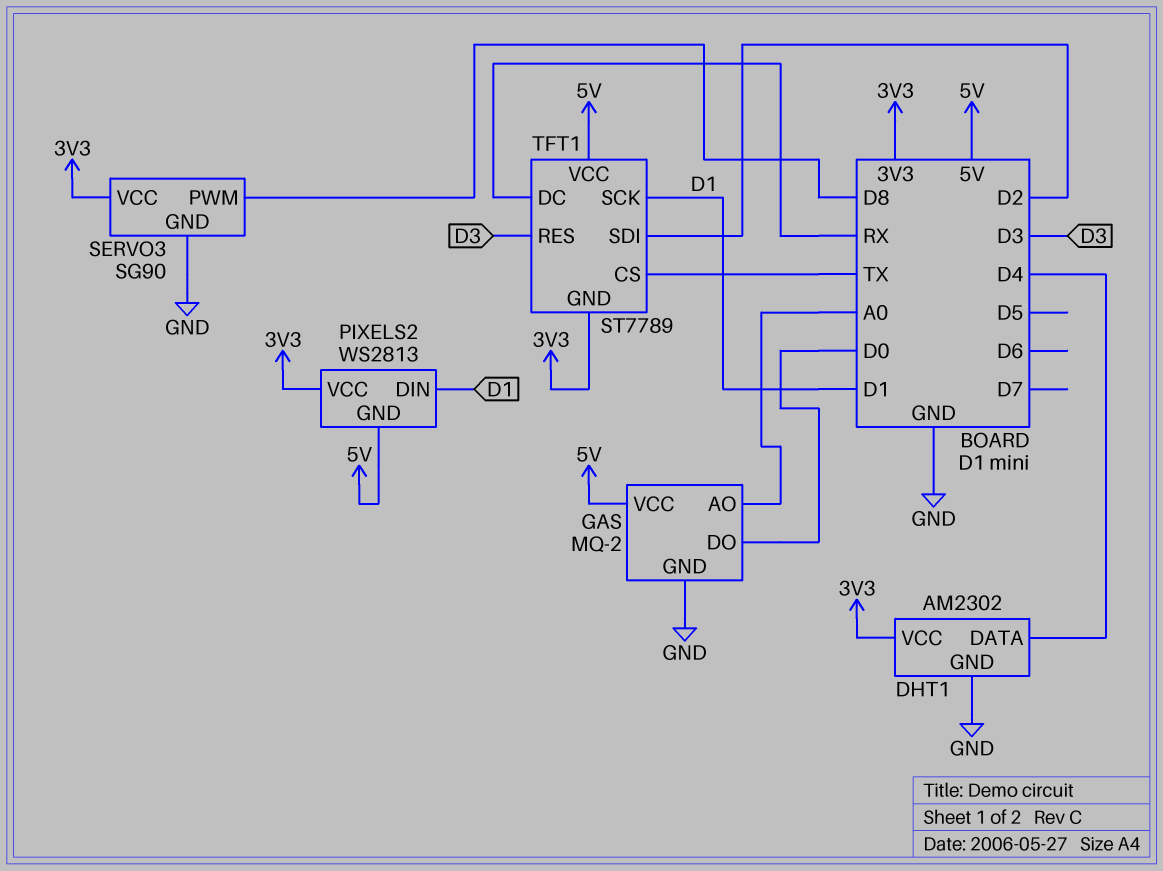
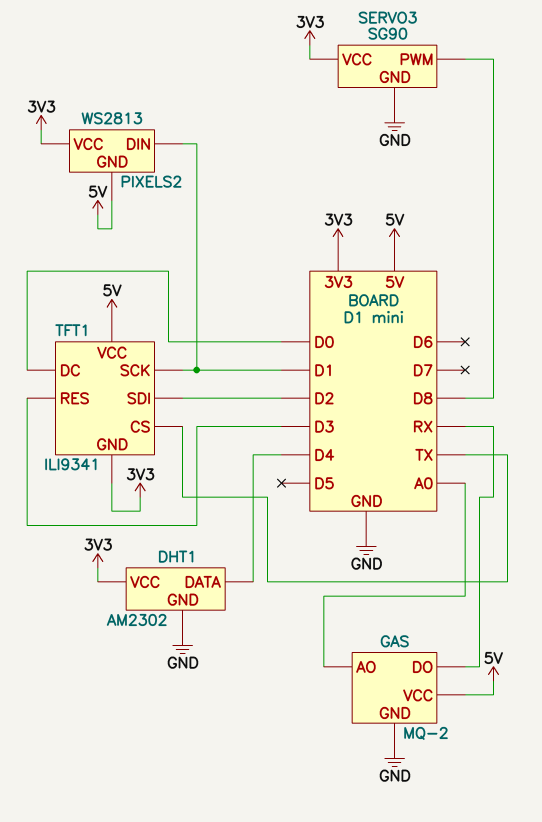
GAS pin DO: D0 -> RX
TFT1: ST7789 -> ILI9341
TFT1 pin DC: RX -> D0

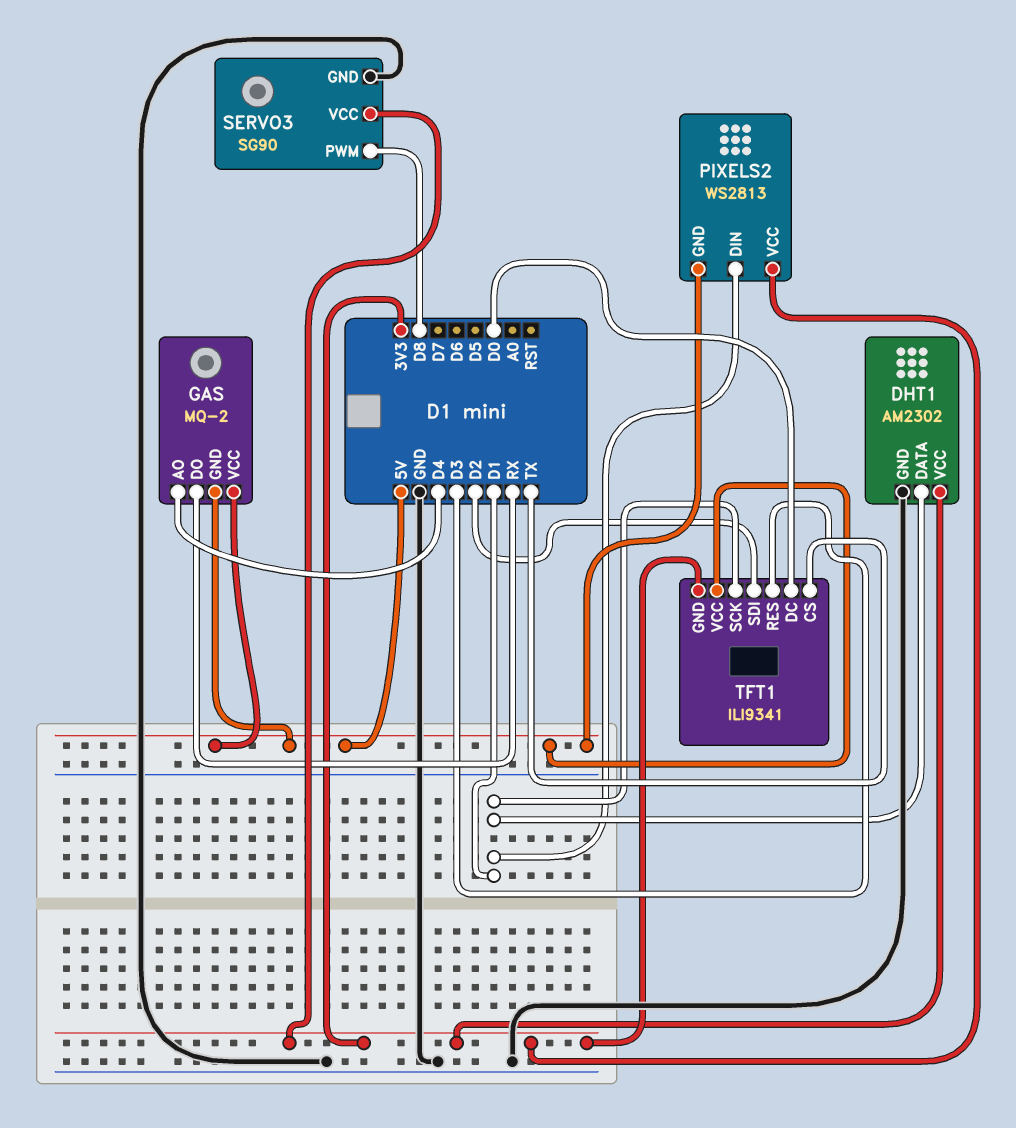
DHT1 pin DATA: D4 -> D1
GAS pin AO: A0 -> D4
GAS pin GND: GND -> 5V

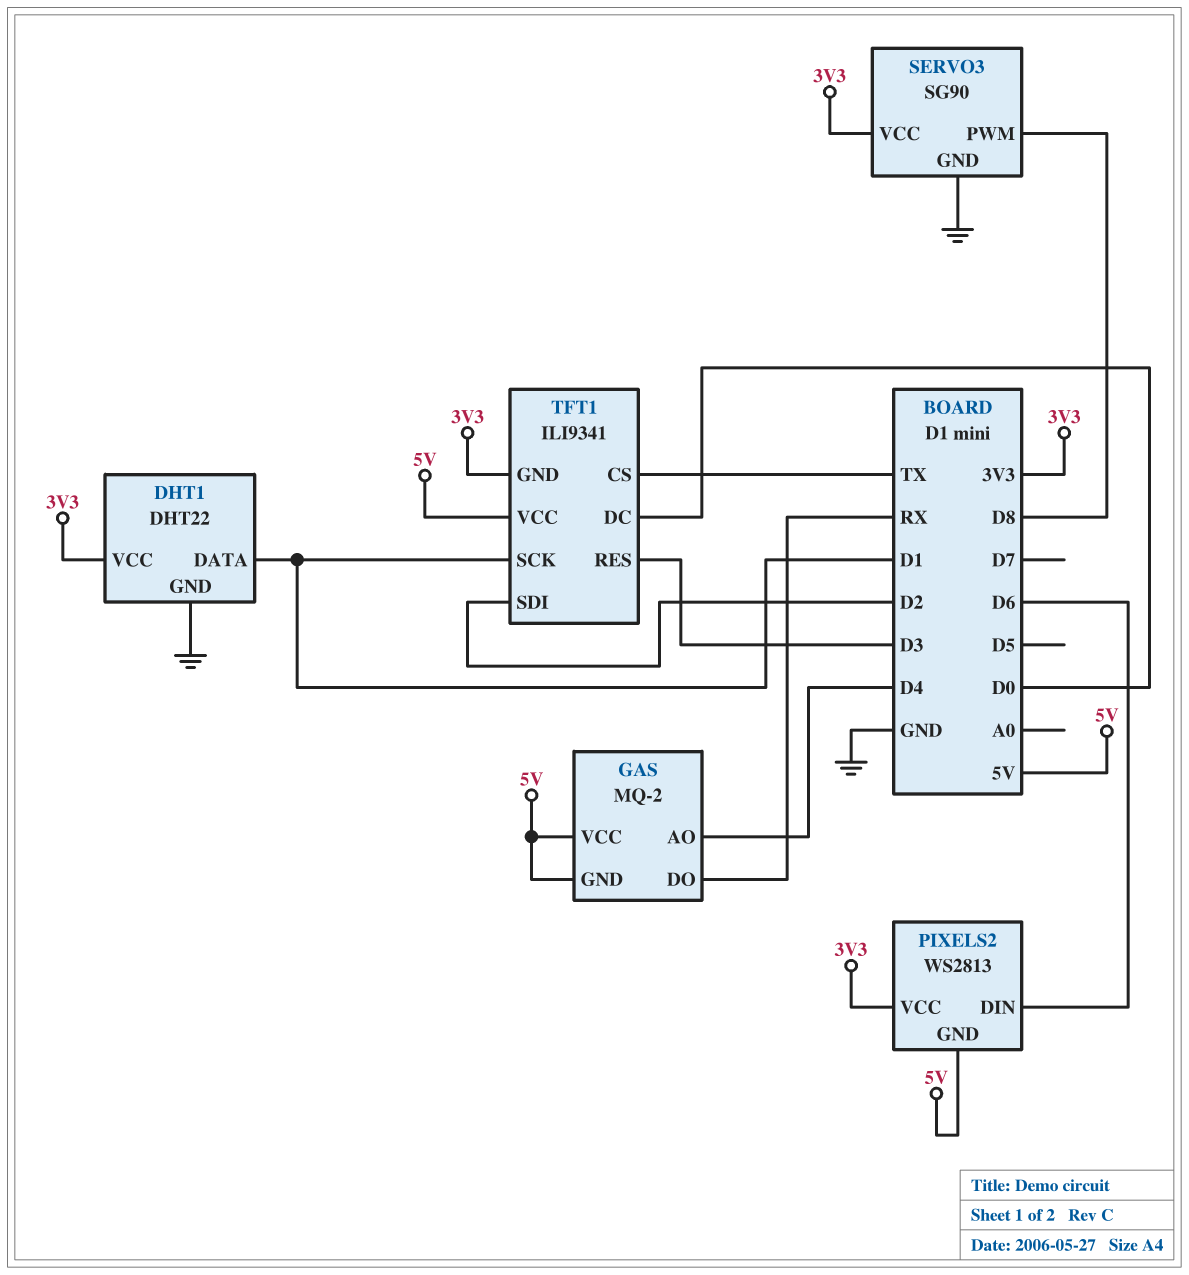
DHT1: AM2302 -> DHT22
PIXELS2 pin DIN: D1 -> D6

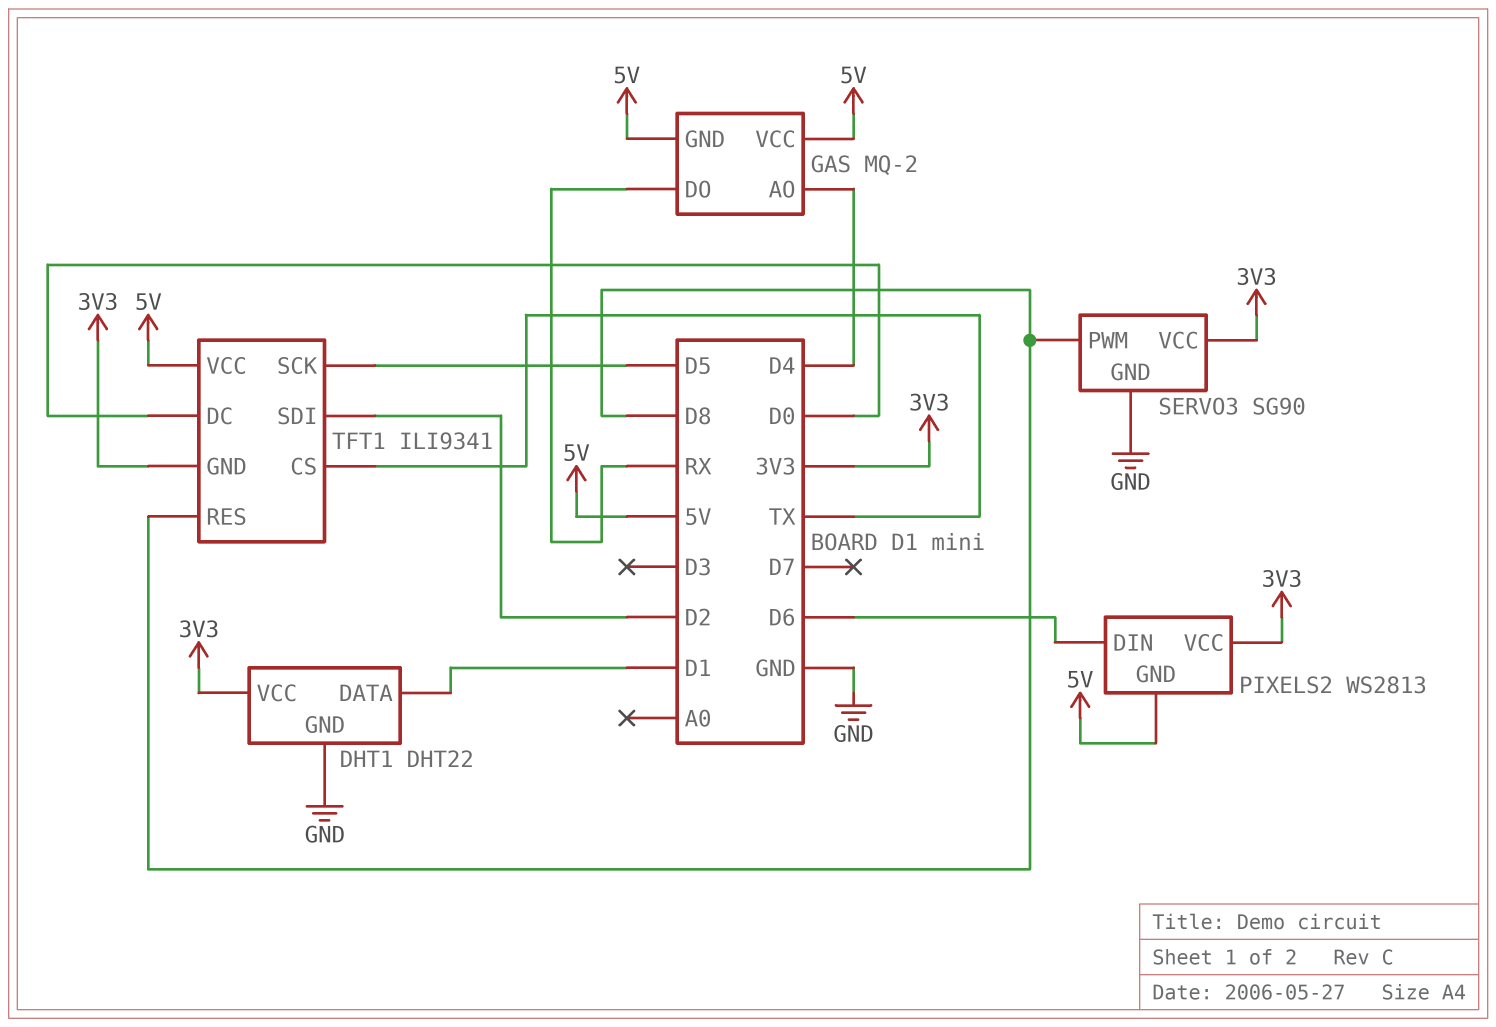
TFT1 pin RES: D3 -> D8
TFT1 pin SCK: D1 -> D5

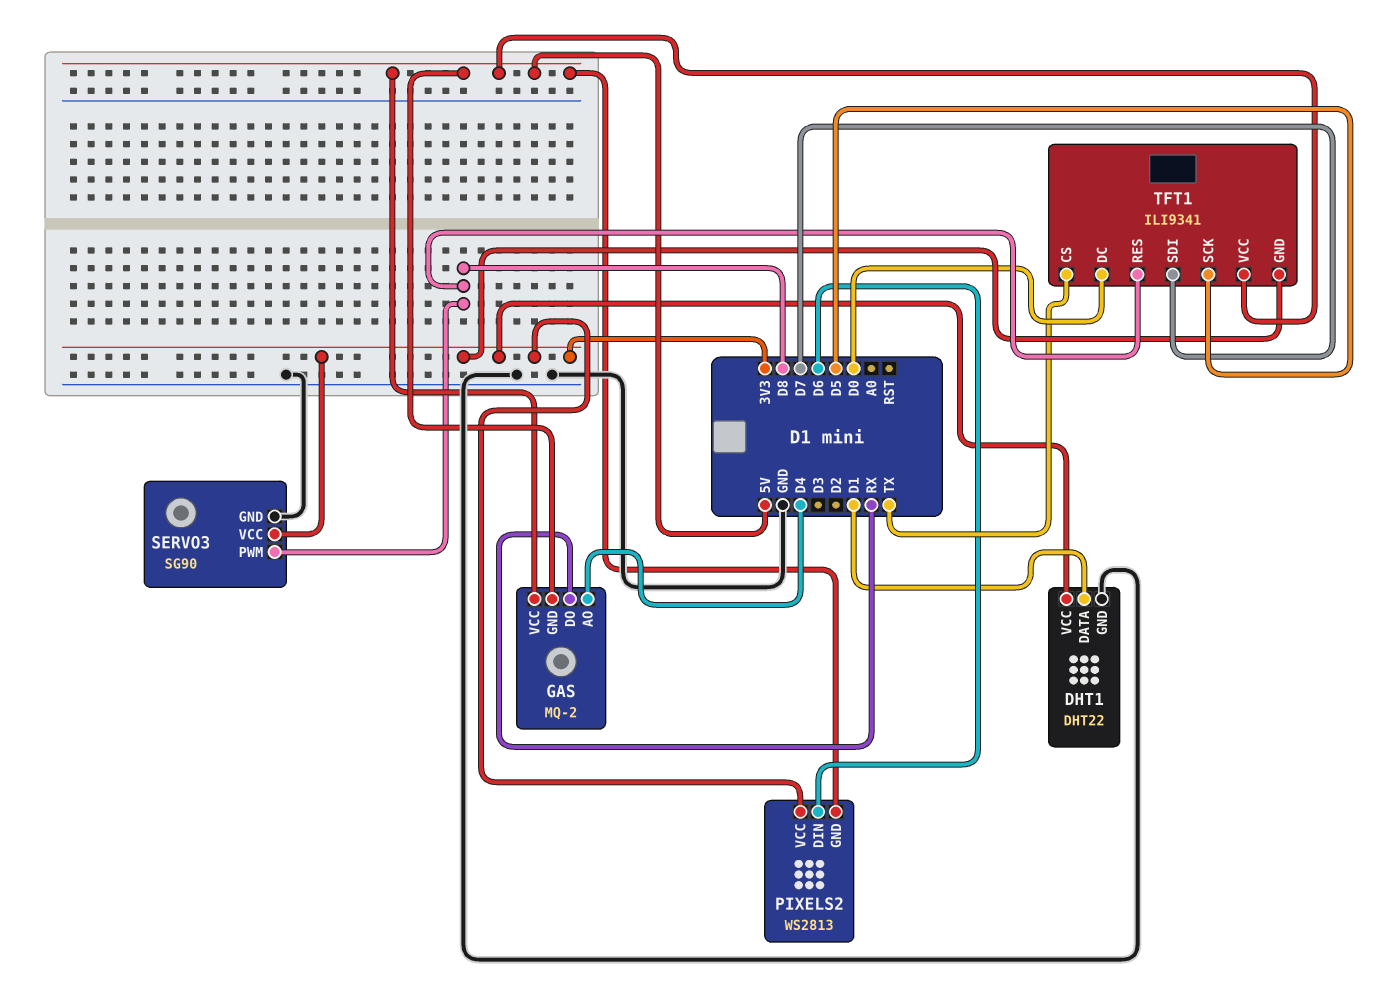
TFT1 pin SDI: D2 -> D7

